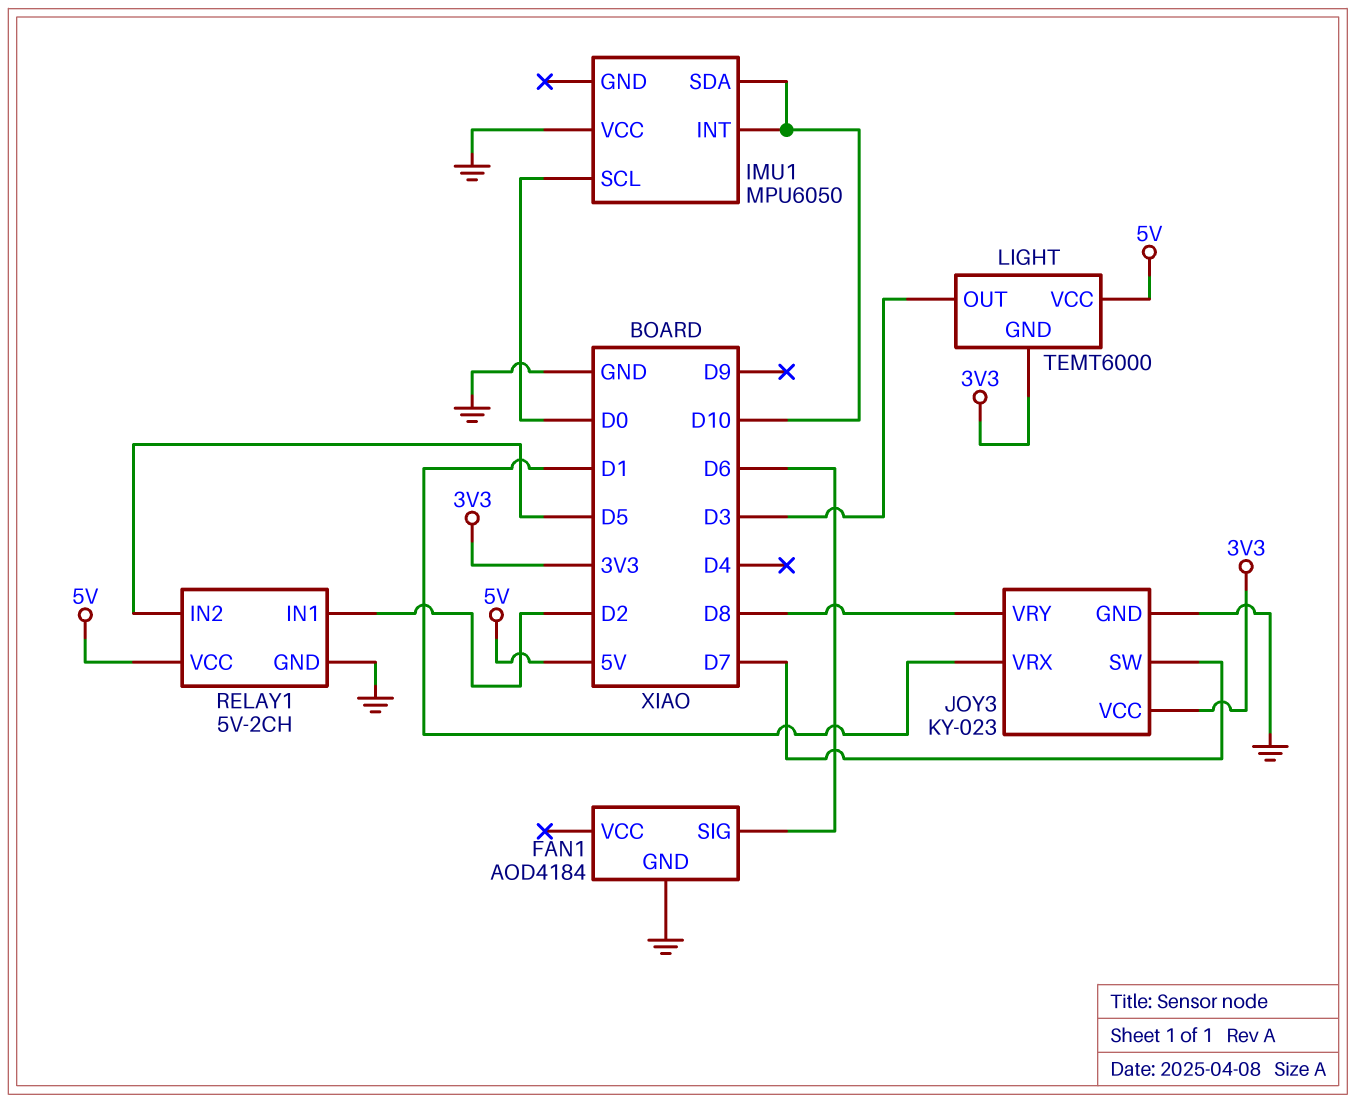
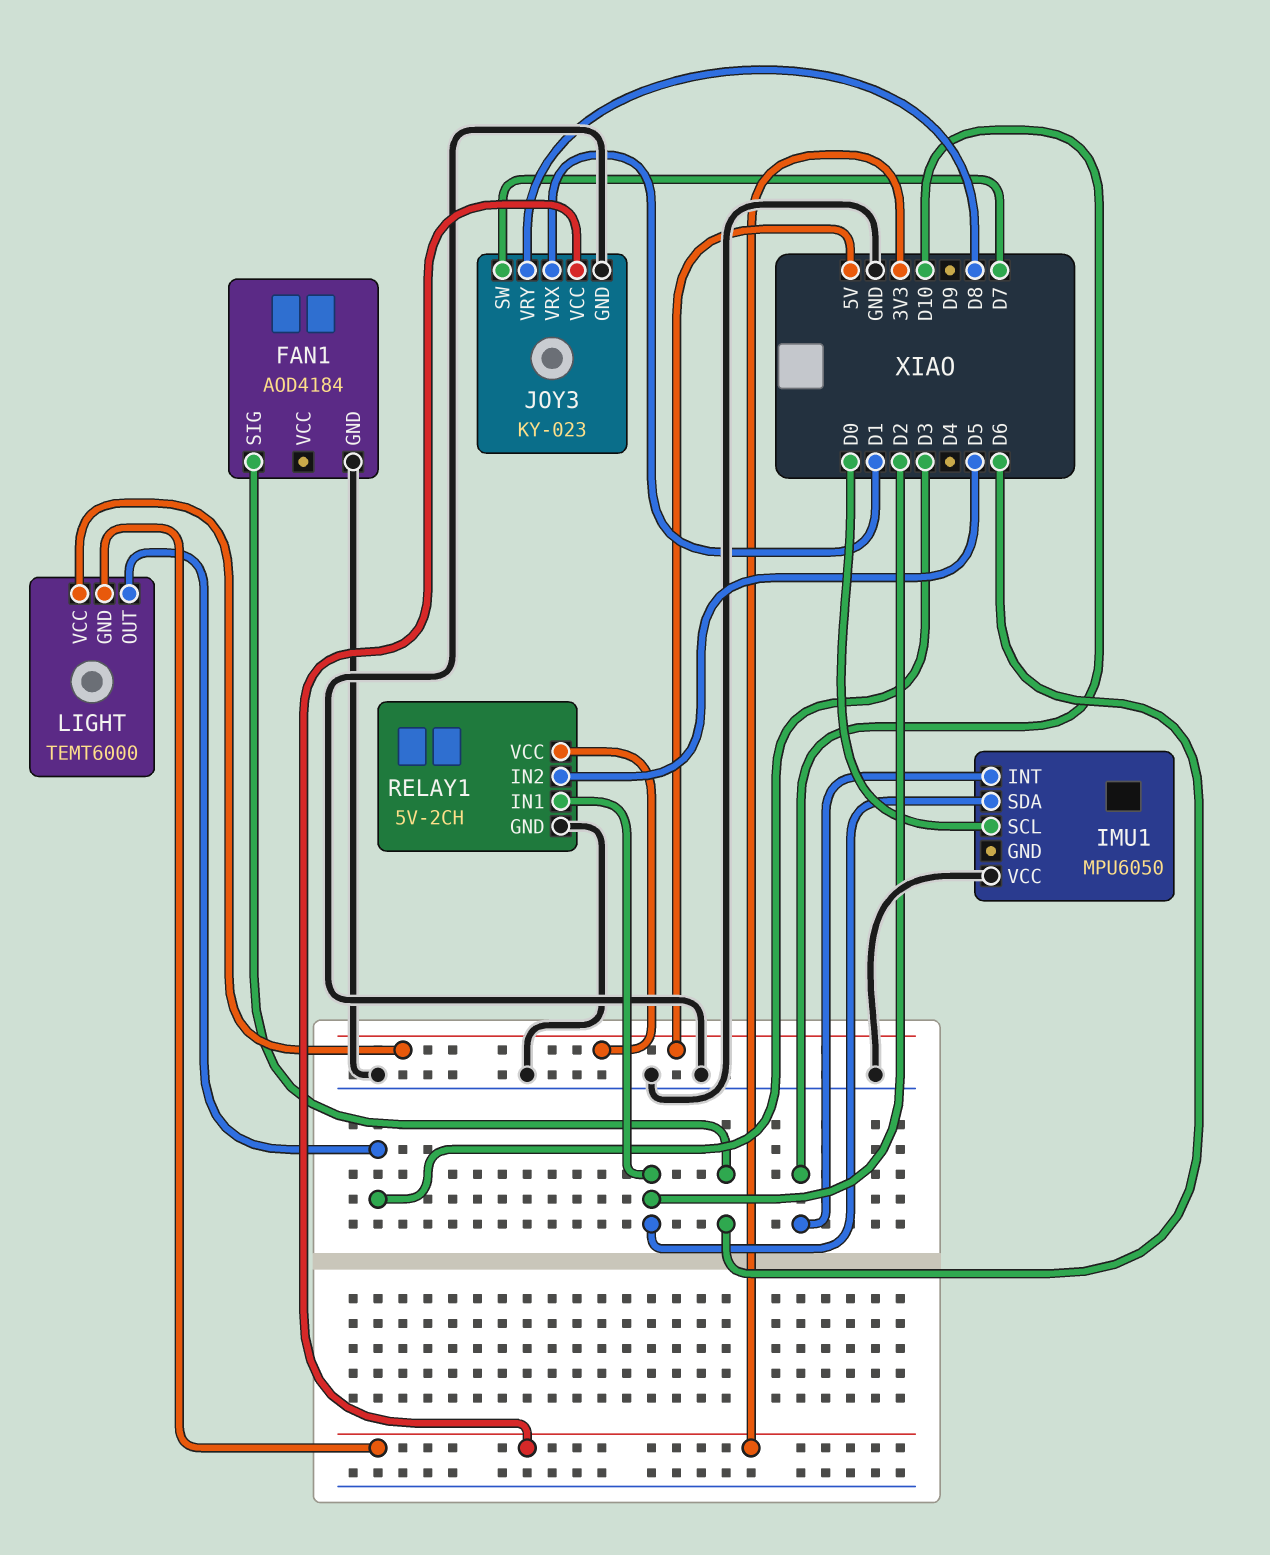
IMU1 pin SDA: D10 -> D2

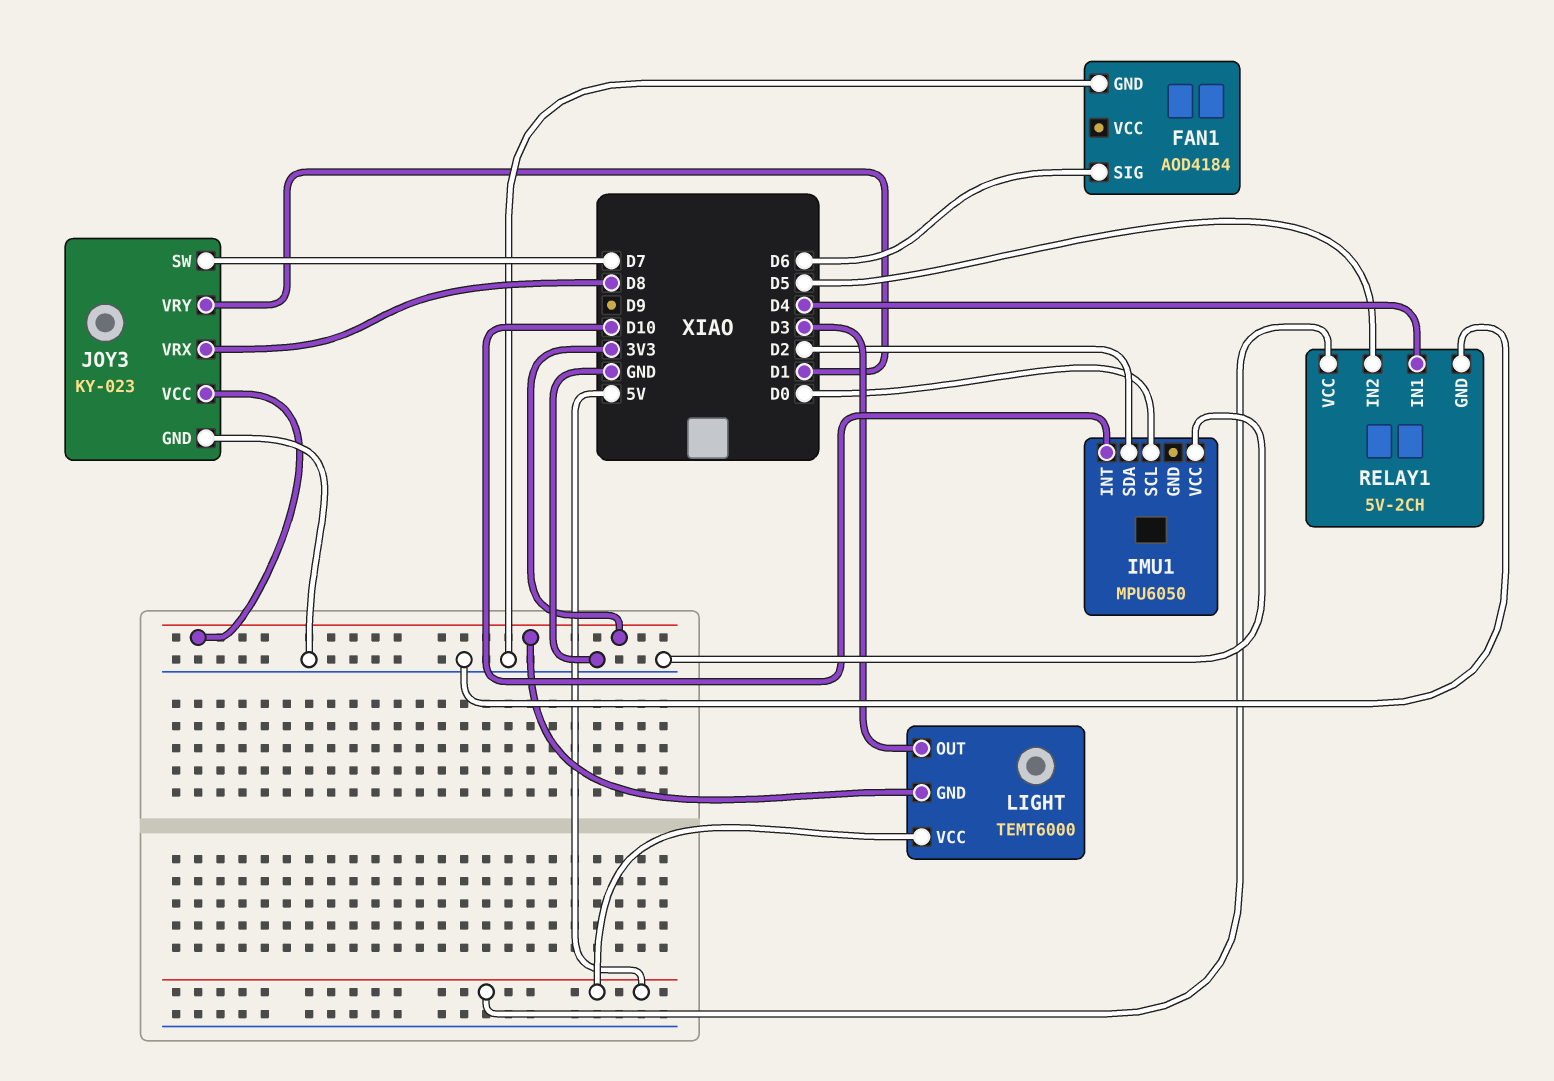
JOY3 pin VRX: D1 -> D8
JOY3 pin VRY: D8 -> D1
RELAY1 pin IN1: D2 -> D4

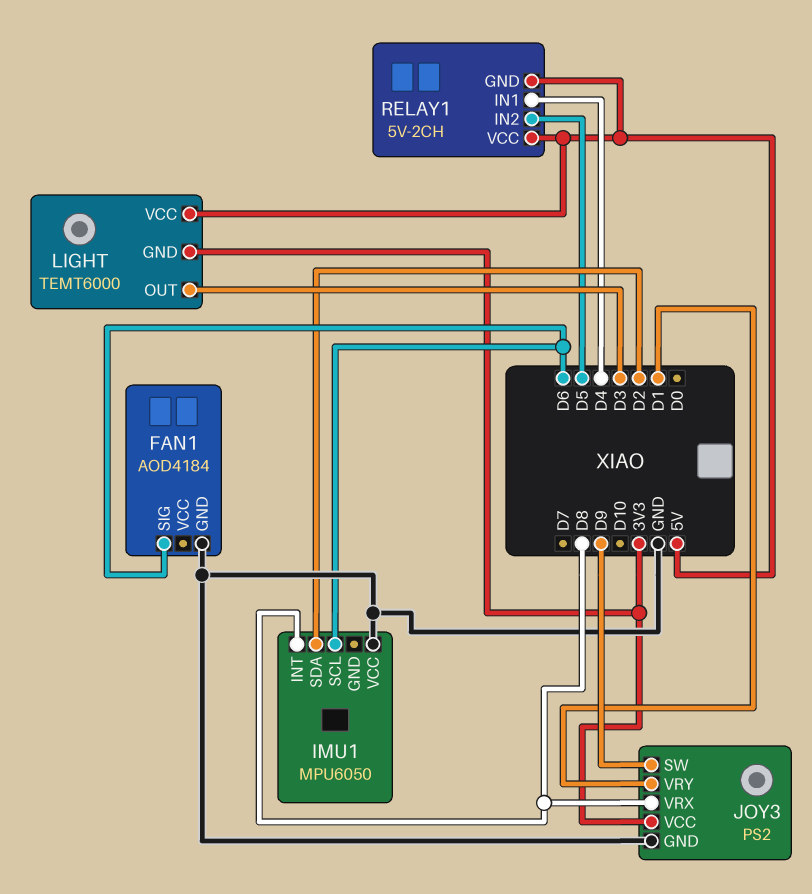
IMU1 pin INT: D10 -> D8
IMU1 pin SCL: D0 -> D6
JOY3: KY-023 -> PS2
JOY3 pin SW: D7 -> D9
RELAY1 pin GND: GND -> 5V

